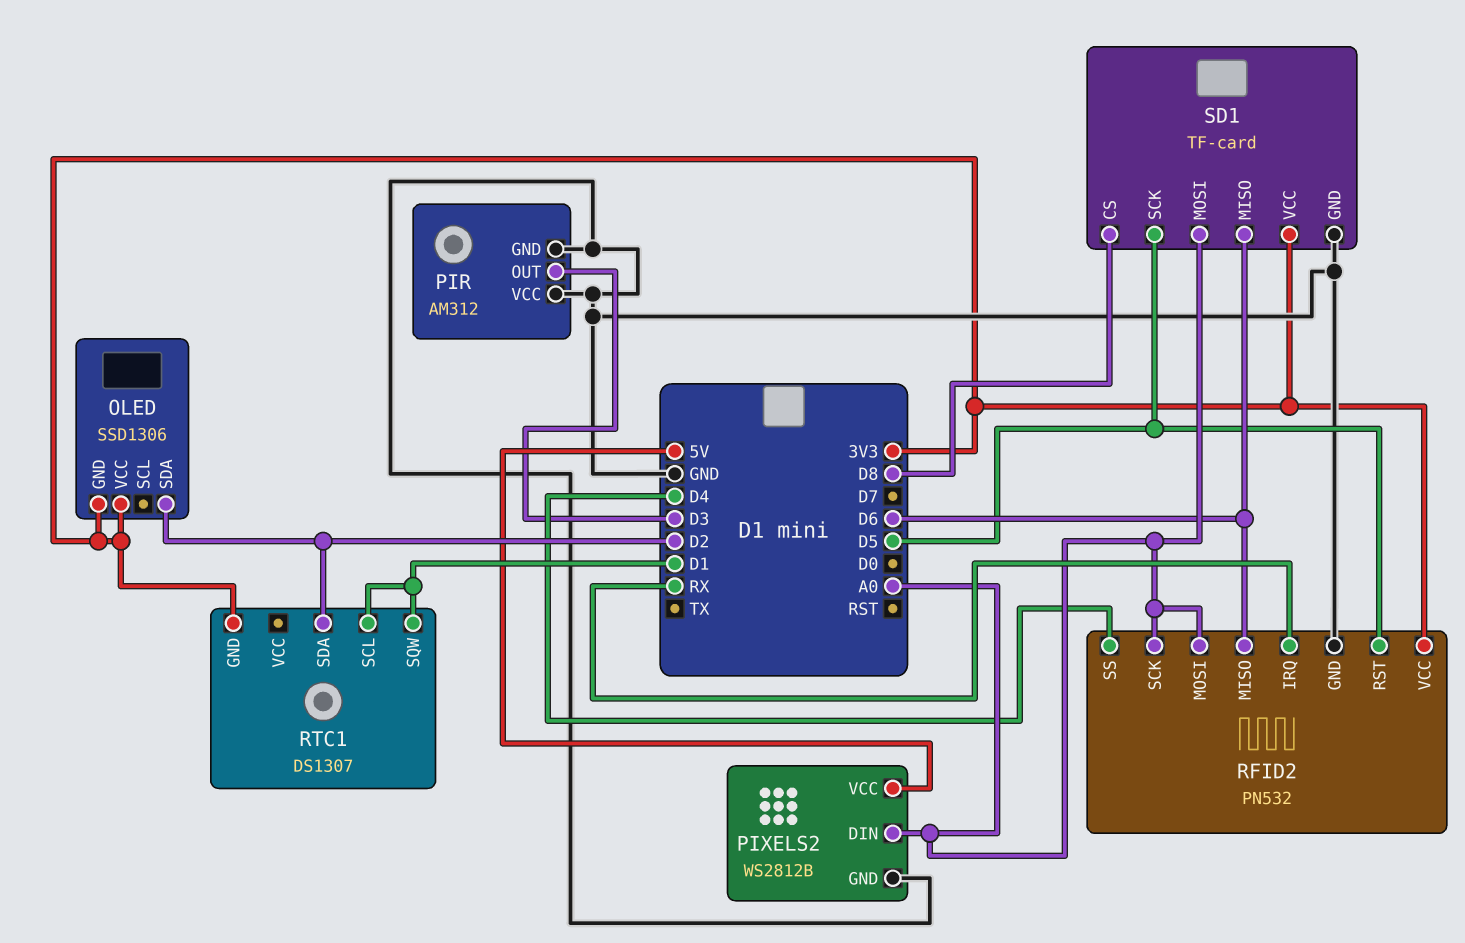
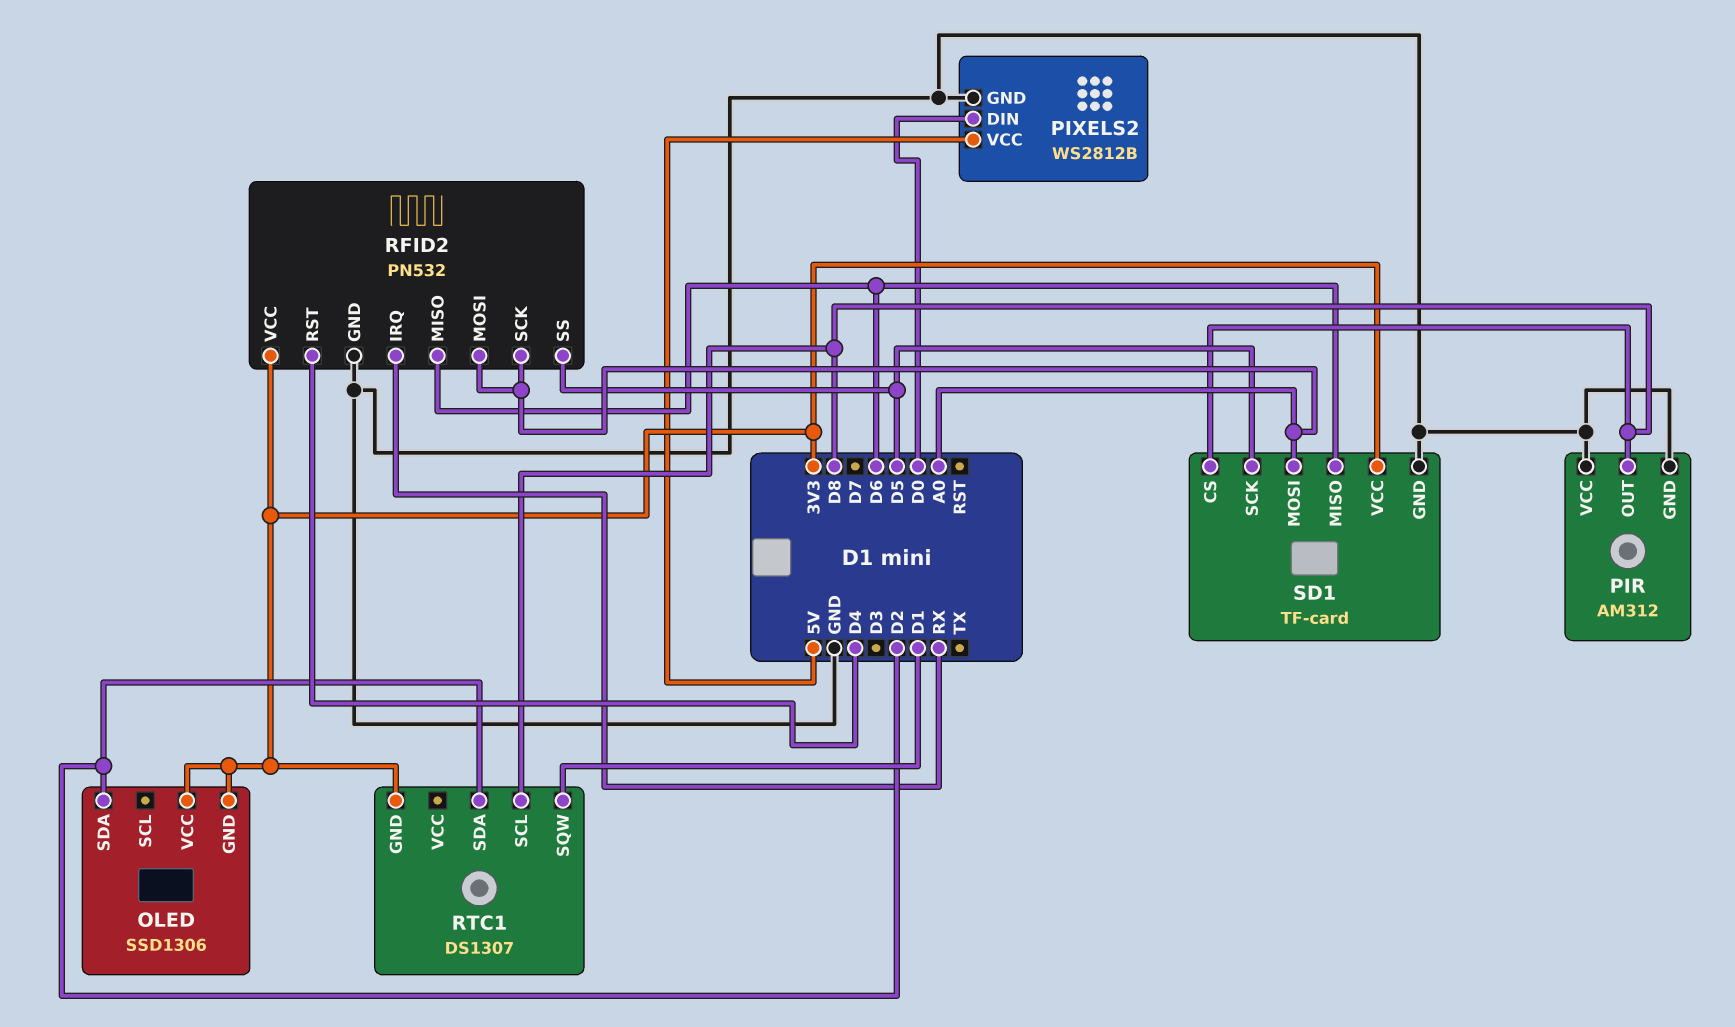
PIR pin OUT: D3 -> D8
PIXELS2 pin DIN: A0 -> D0
RFID2 pin RST: D5 -> D4
RFID2 pin SS: D4 -> D5
RTC1 pin SCL: D1 -> D8

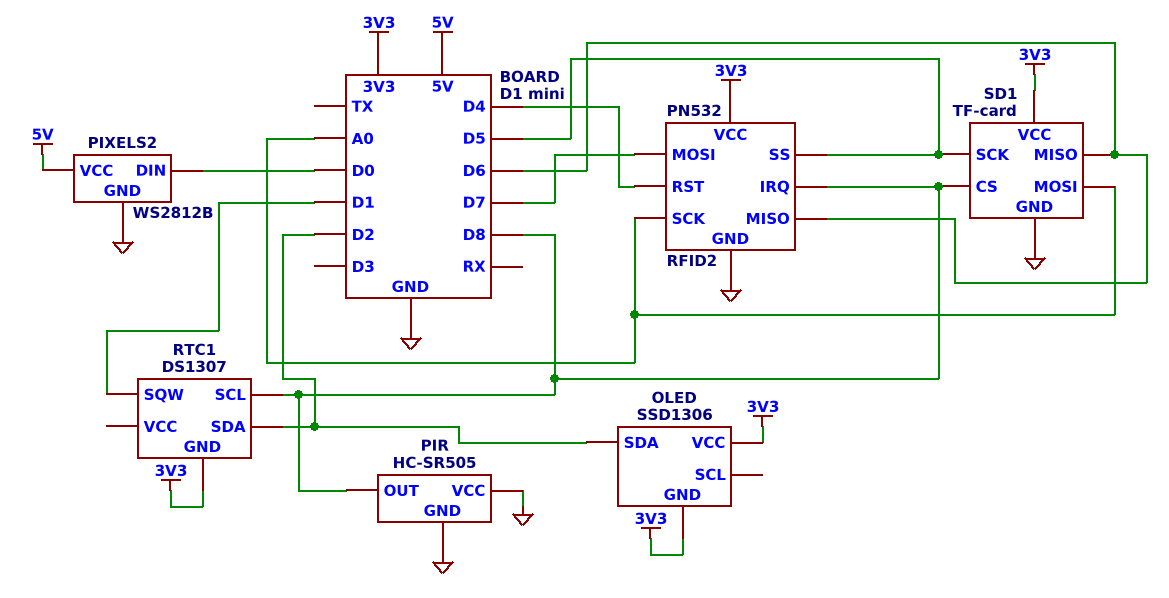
PIR: AM312 -> HC-SR505
RFID2 pin IRQ: RX -> D8
RFID2 pin MOSI: A0 -> D7

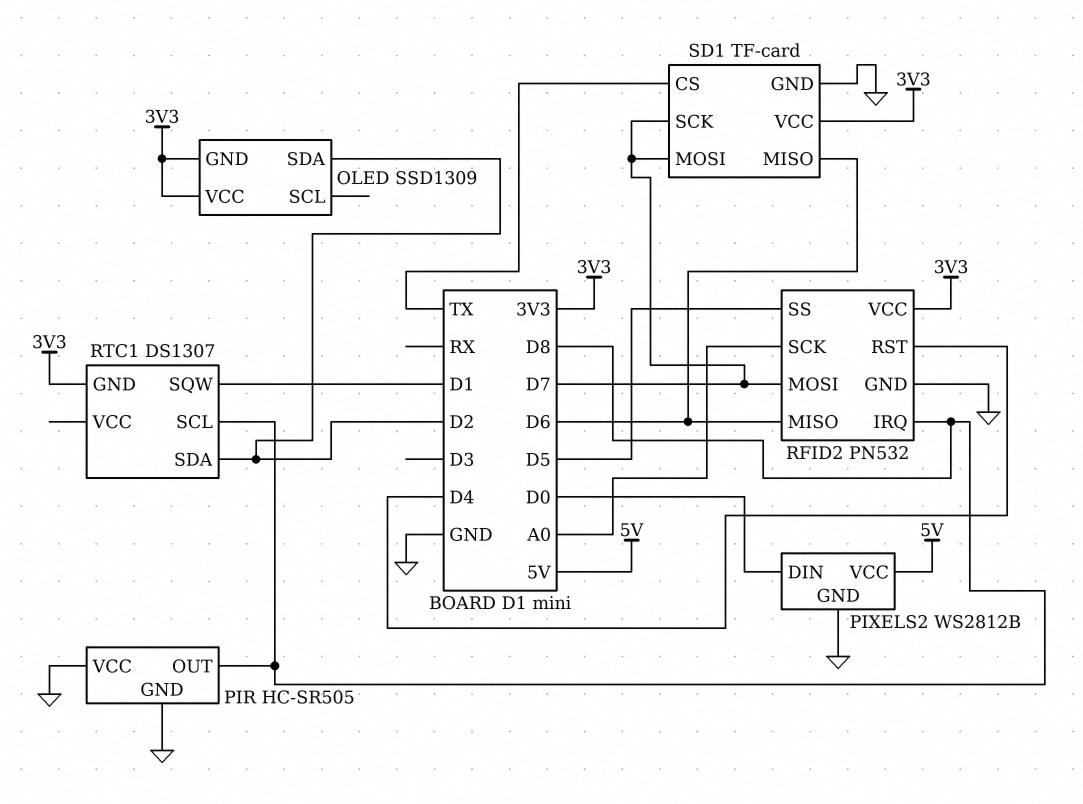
OLED: SSD1306 -> SSD1309
SD1 pin CS: D8 -> TX
SD1 pin MOSI: A0 -> D7
SD1 pin SCK: D5 -> D7

